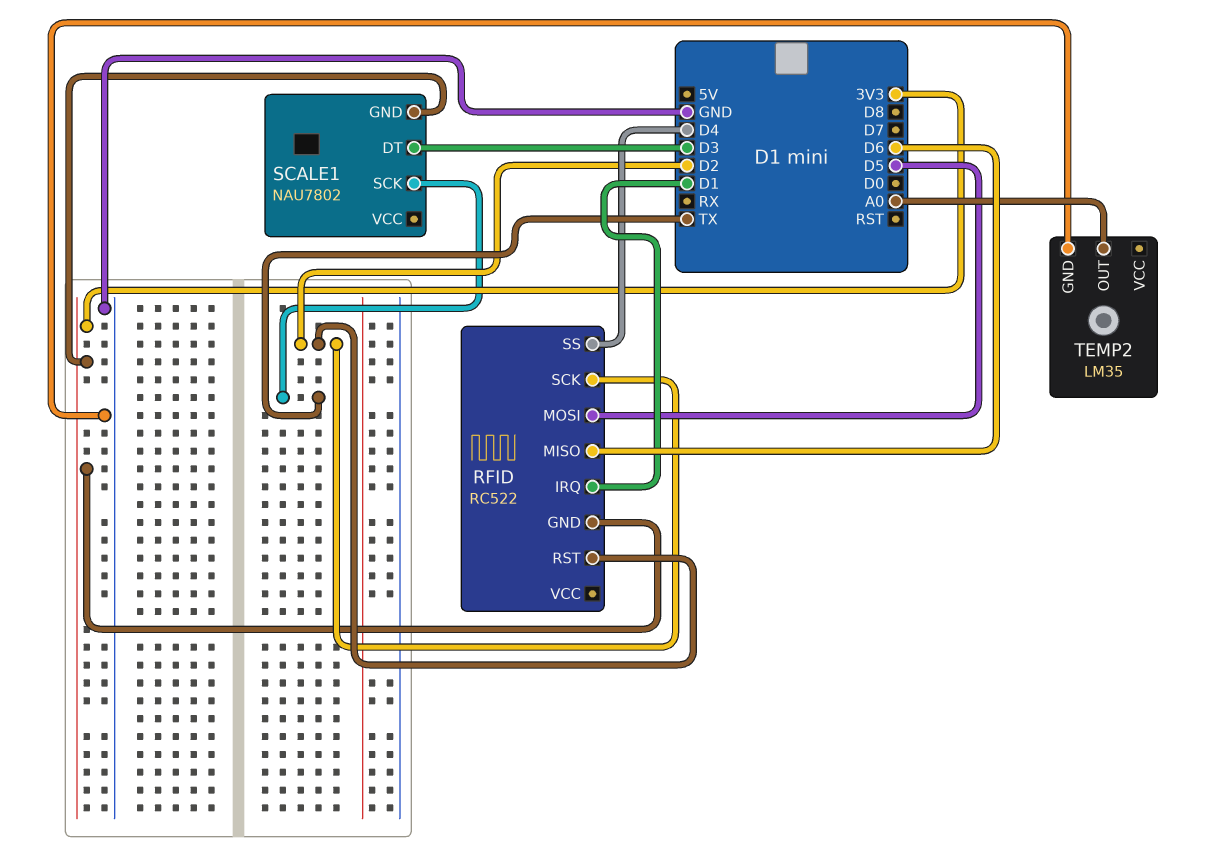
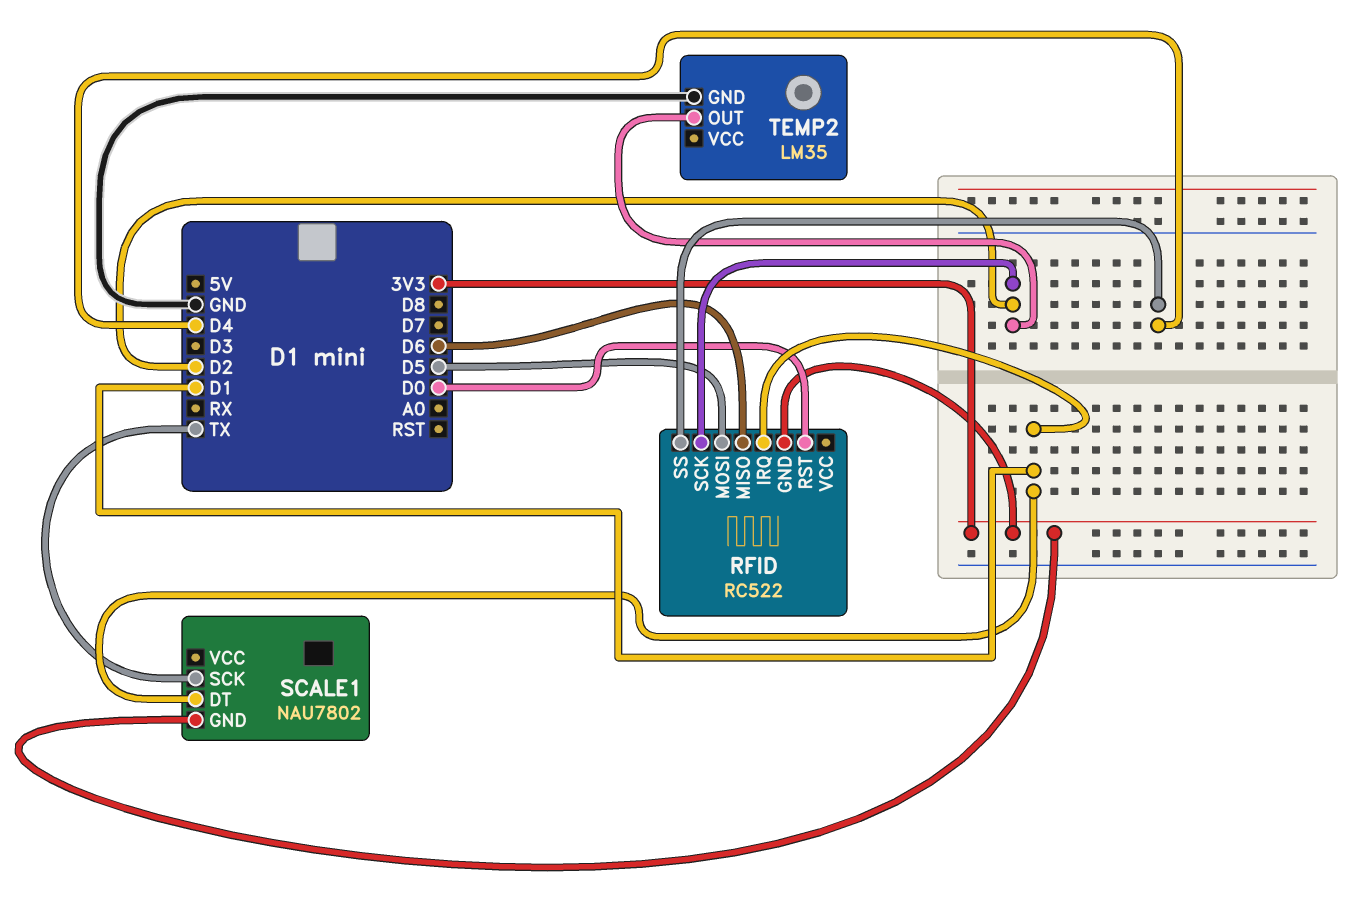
RFID pin RST: D2 -> D0
SCALE1 pin DT: D3 -> D1
TEMP2 pin OUT: A0 -> D2

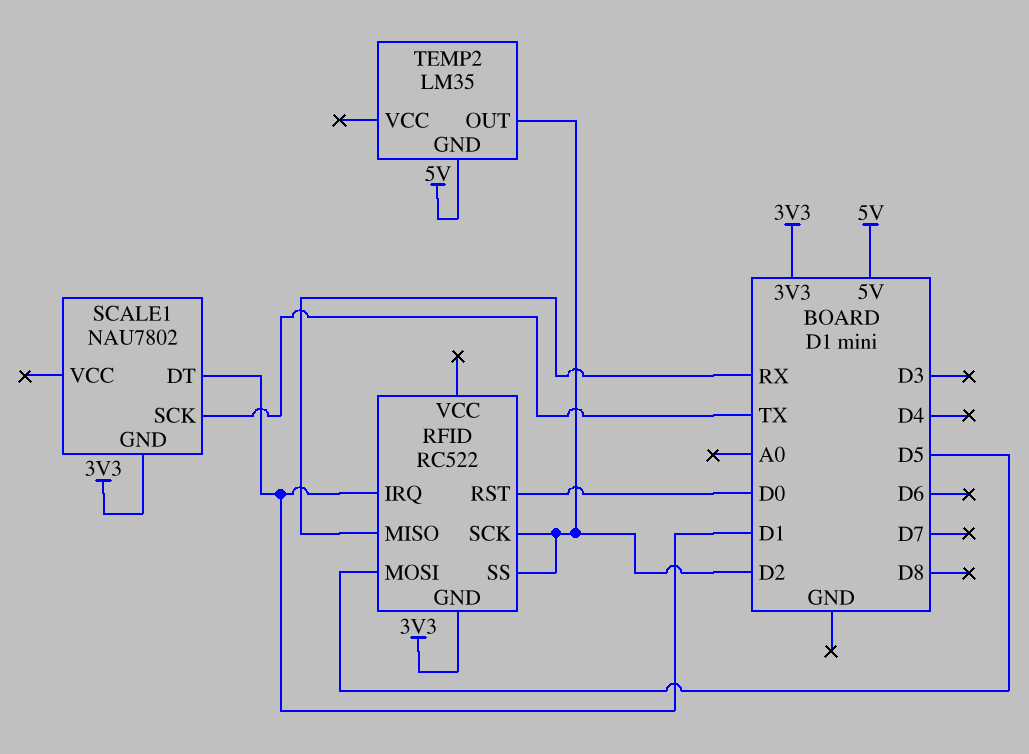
RFID pin MISO: D6 -> RX
RFID pin SS: D4 -> D2
TEMP2 pin GND: GND -> 5V

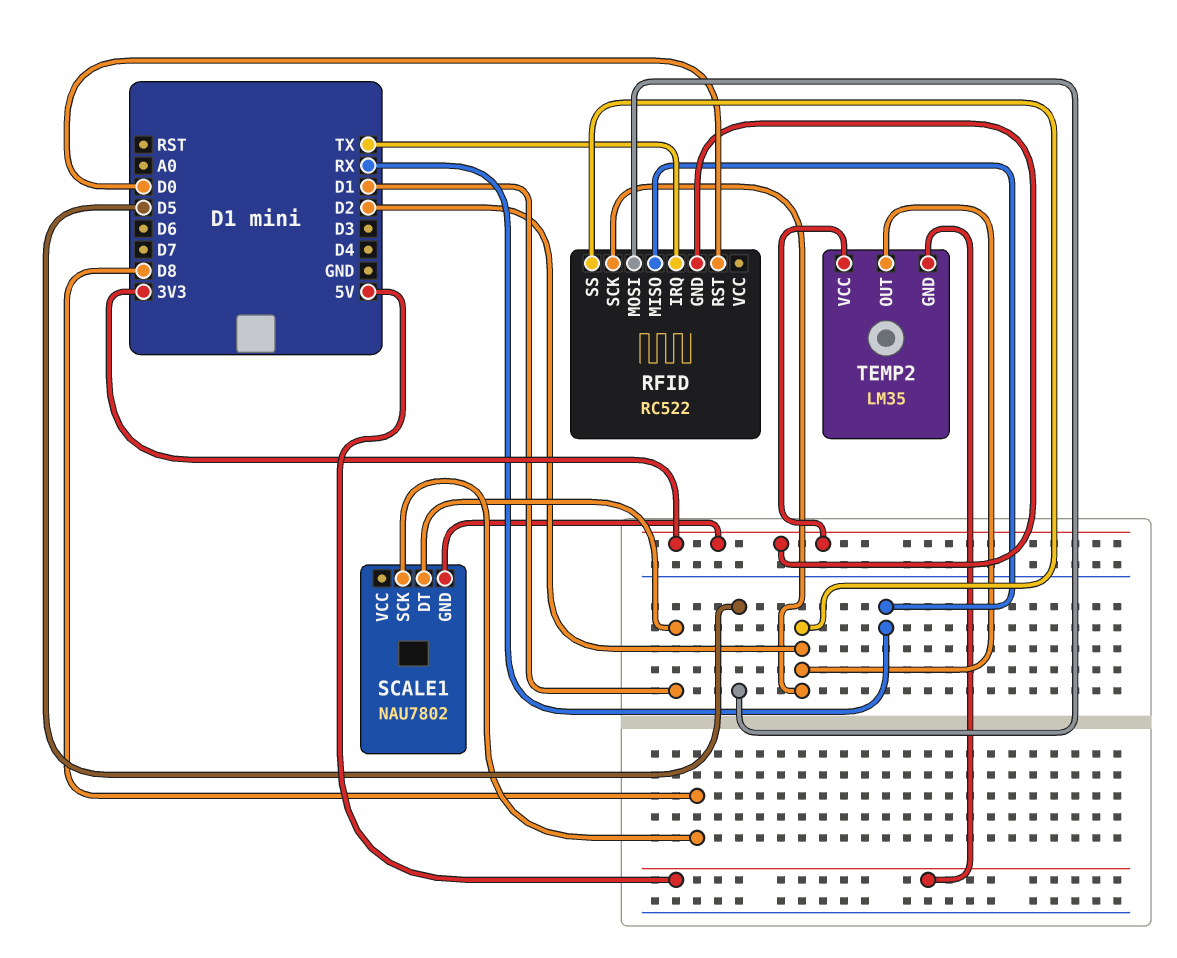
RFID pin IRQ: D1 -> TX
SCALE1 pin SCK: TX -> D8
TEMP2 pin VCC: none -> 3V3

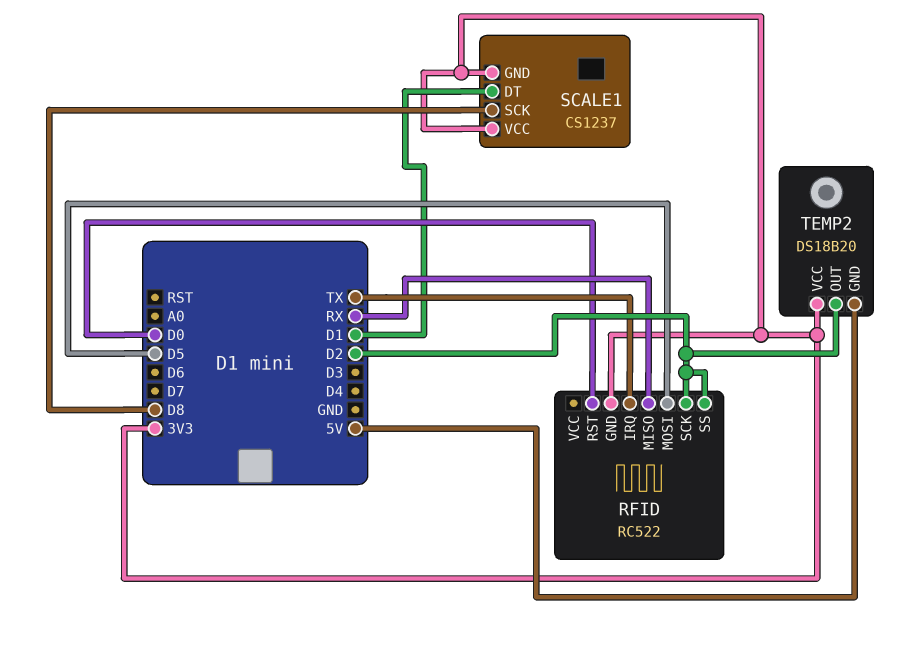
SCALE1: NAU7802 -> CS1237
SCALE1 pin VCC: none -> 3V3
TEMP2: LM35 -> DS18B20

